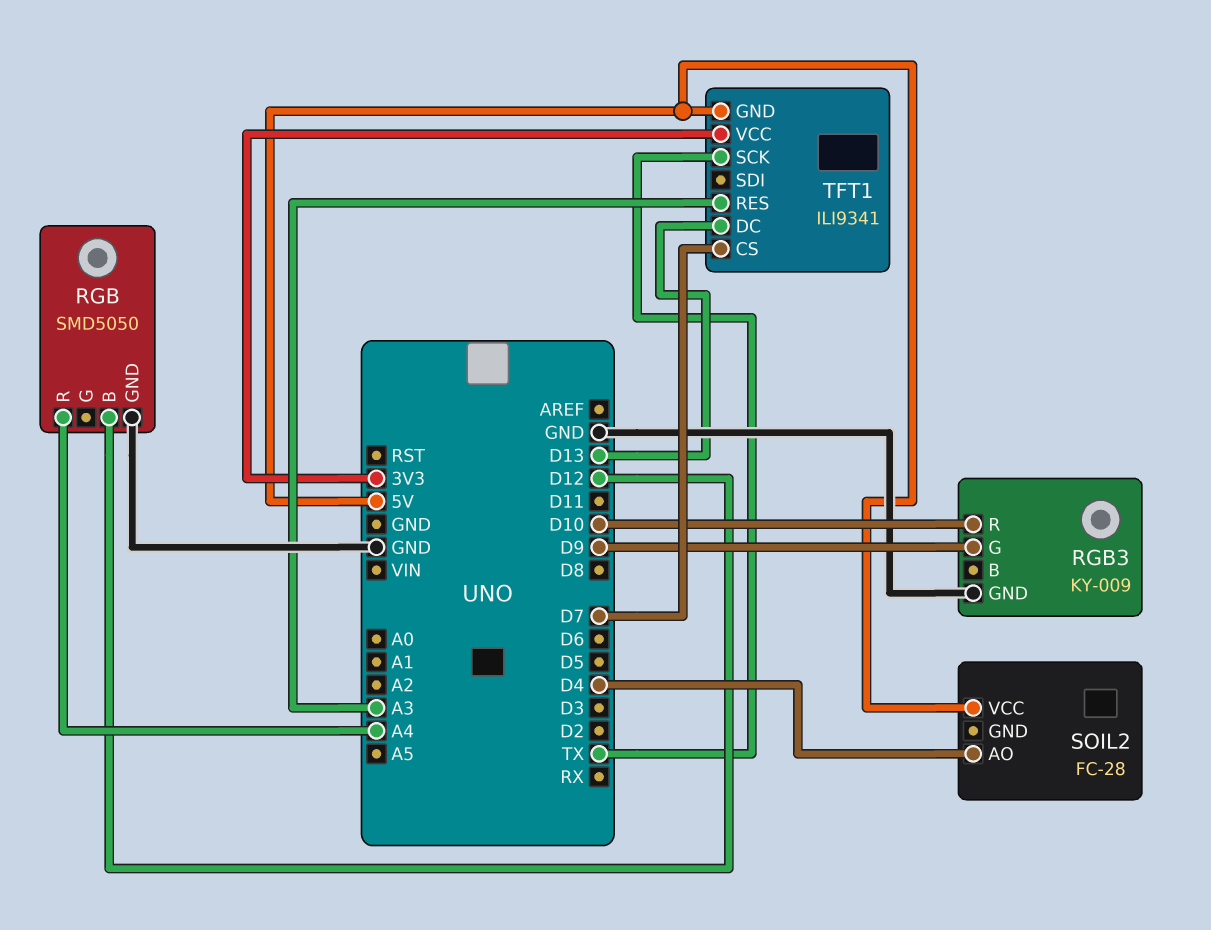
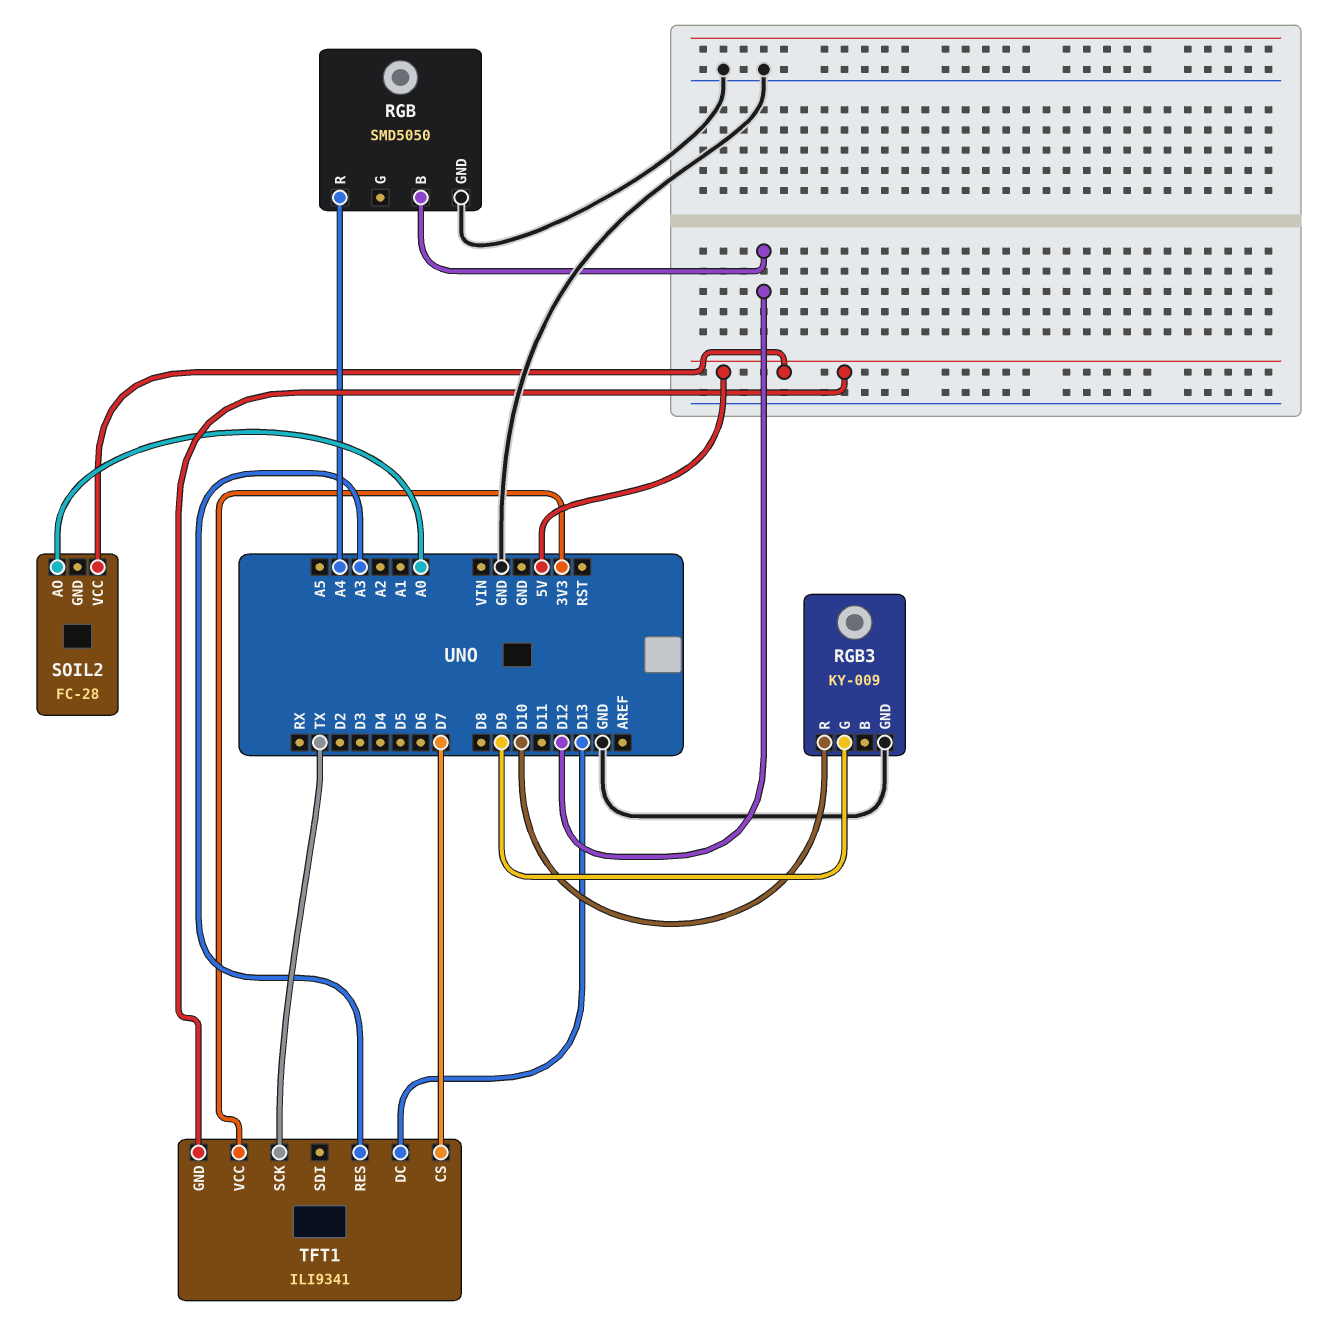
SOIL2 pin AO: D4 -> A0

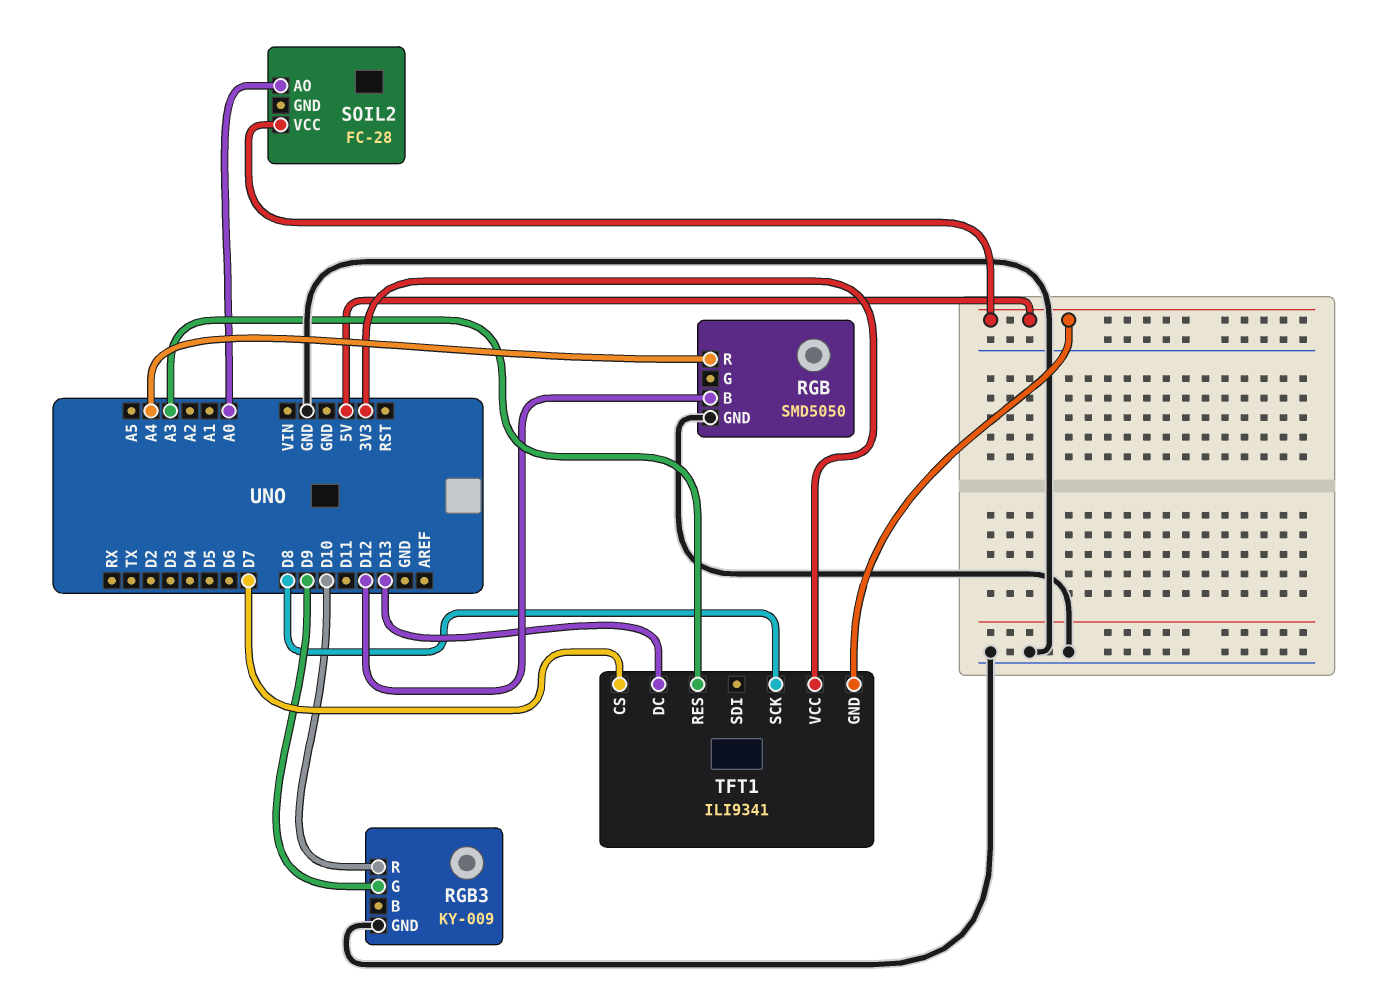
TFT1 pin SCK: TX -> D8

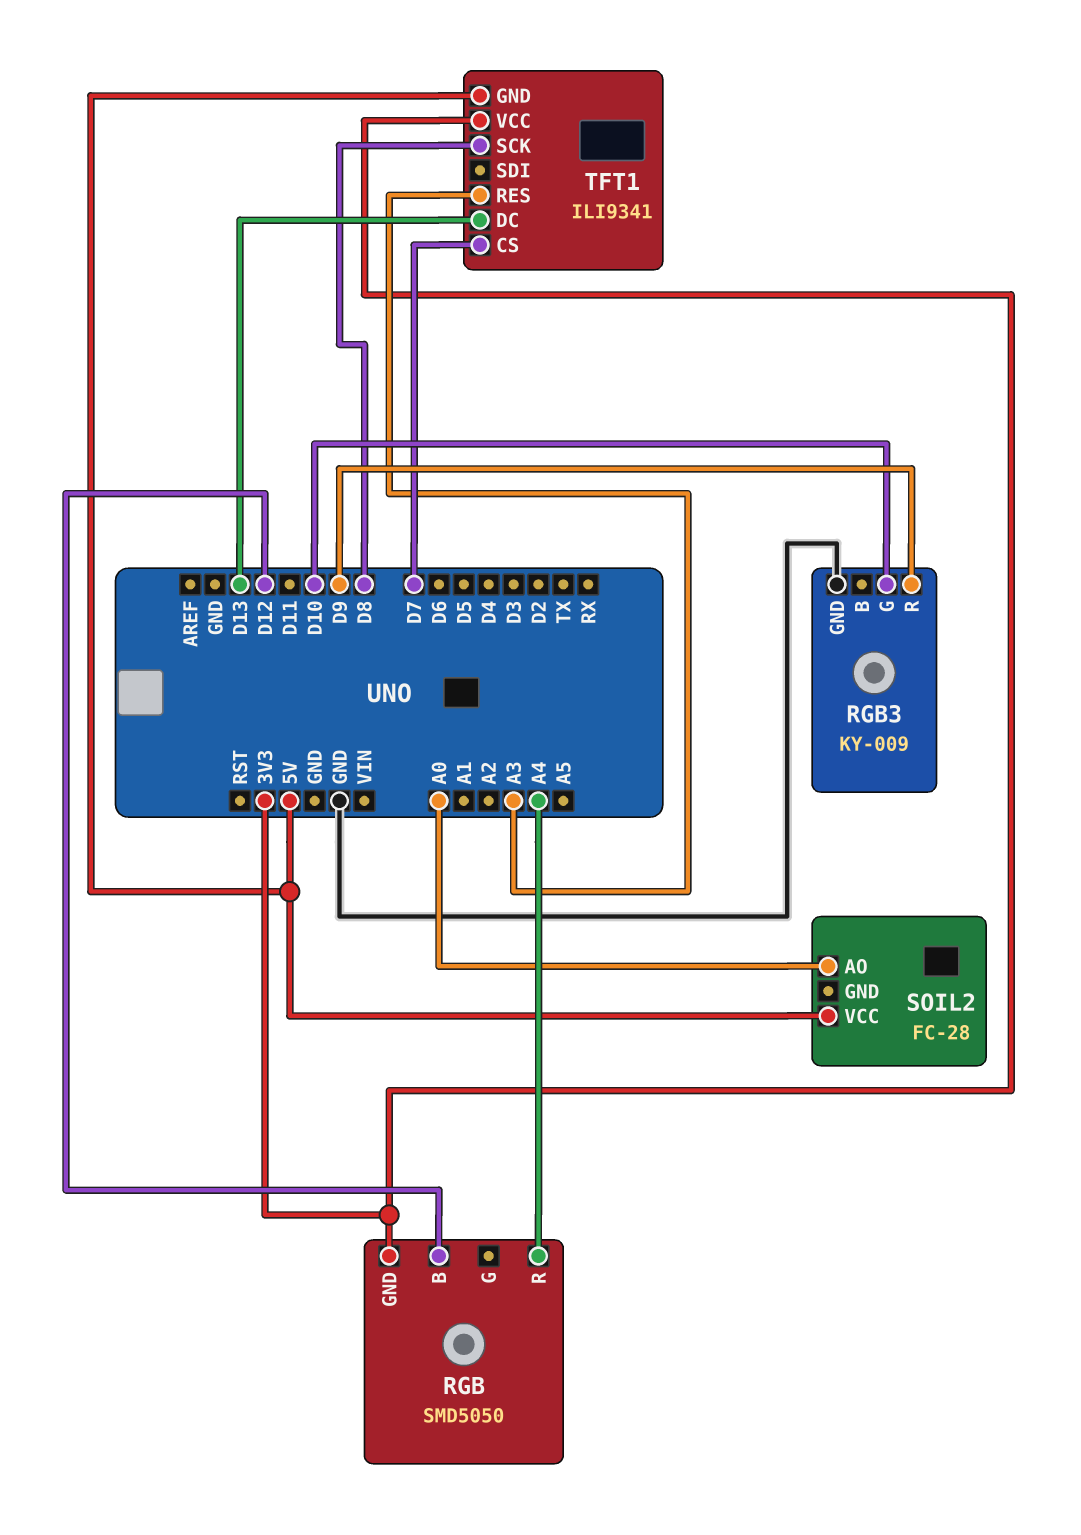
RGB pin GND: GND -> 3V3
RGB3 pin G: D9 -> D10
RGB3 pin R: D10 -> D9

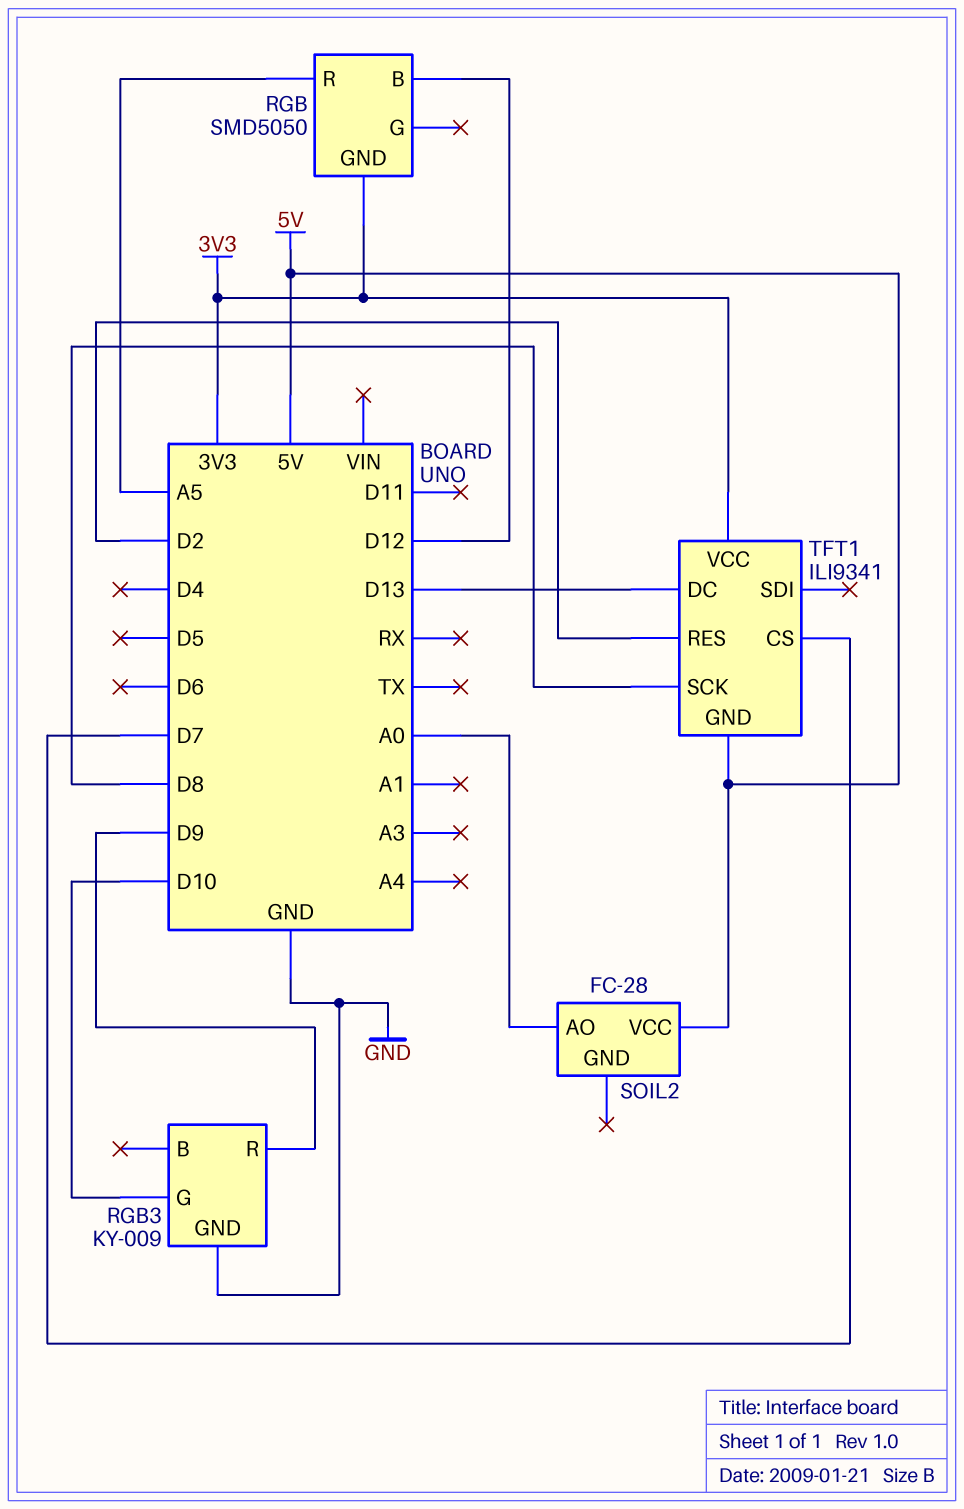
RGB pin R: A4 -> A5
TFT1 pin RES: A3 -> D2

